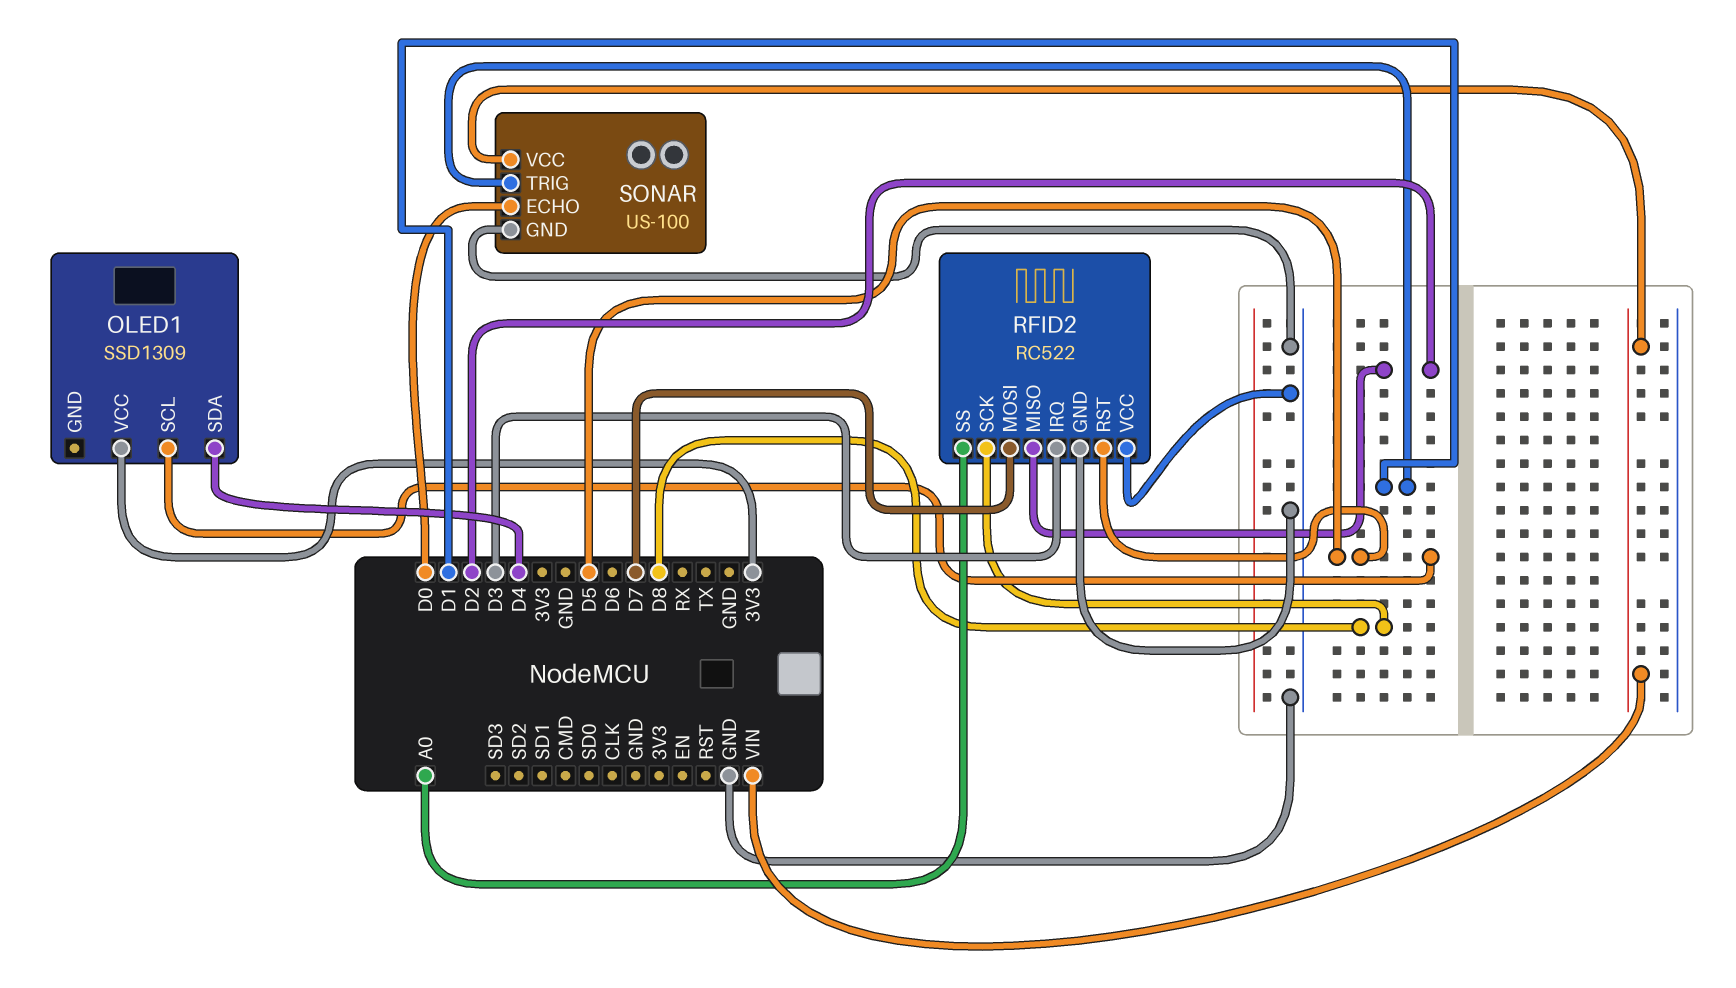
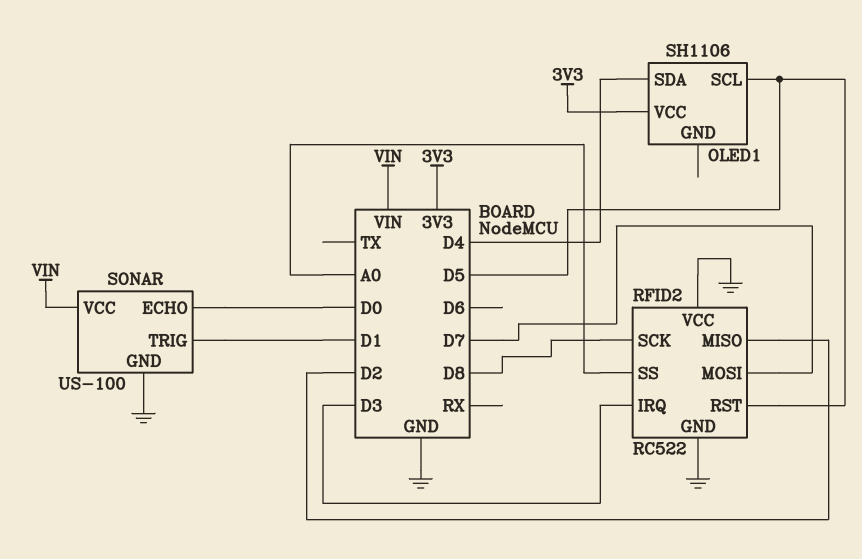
OLED1: SSD1309 -> SH1106

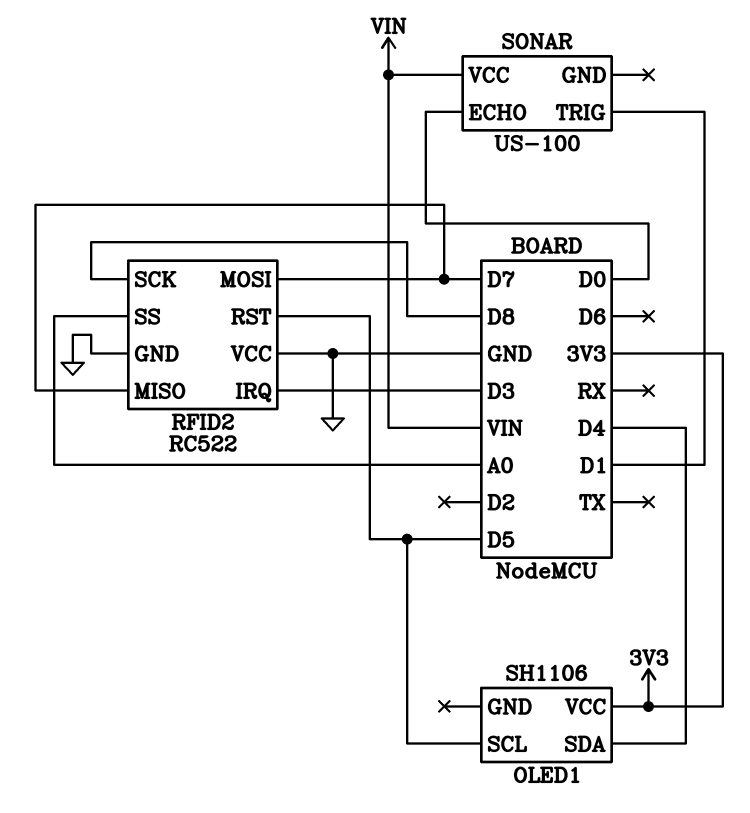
RFID2 pin MISO: D2 -> D7
SONAR pin GND: GND -> none

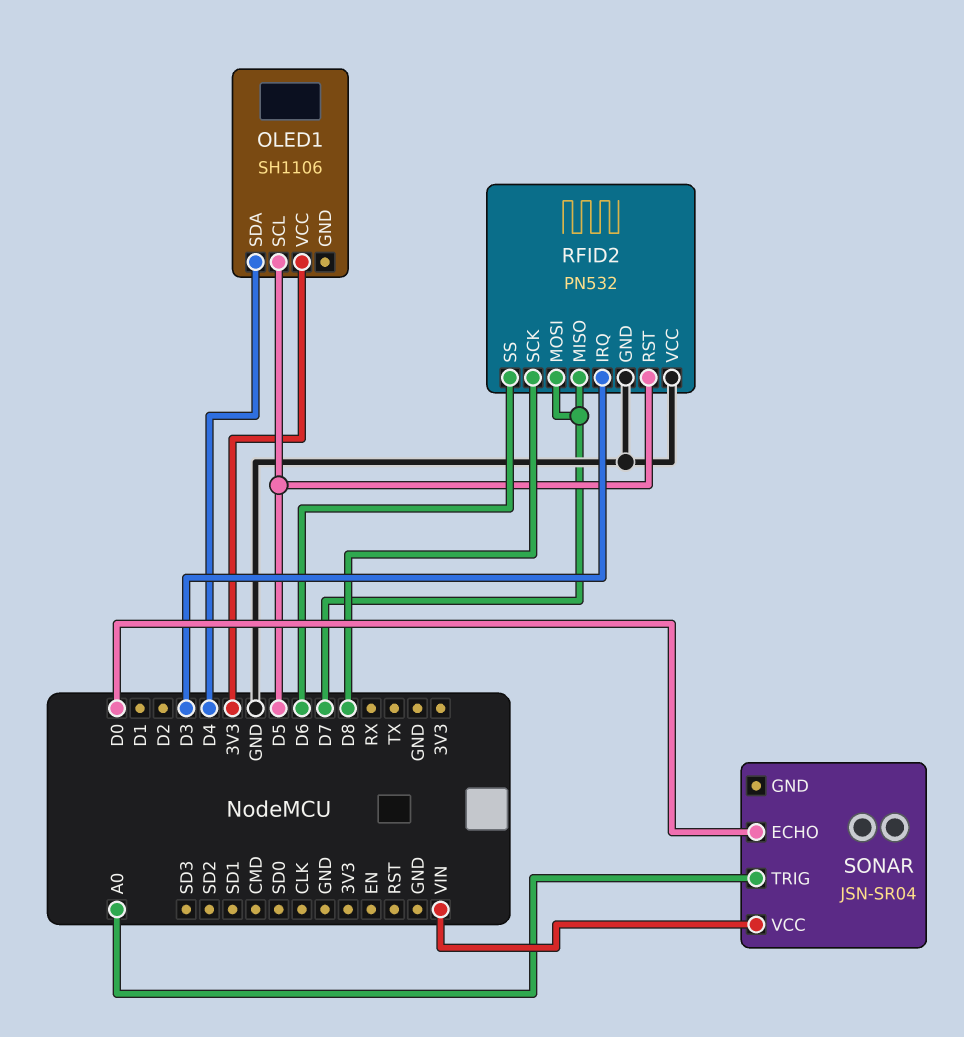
RFID2: RC522 -> PN532
RFID2 pin SS: A0 -> D6
SONAR: US-100 -> JSN-SR04
SONAR pin TRIG: D1 -> A0

